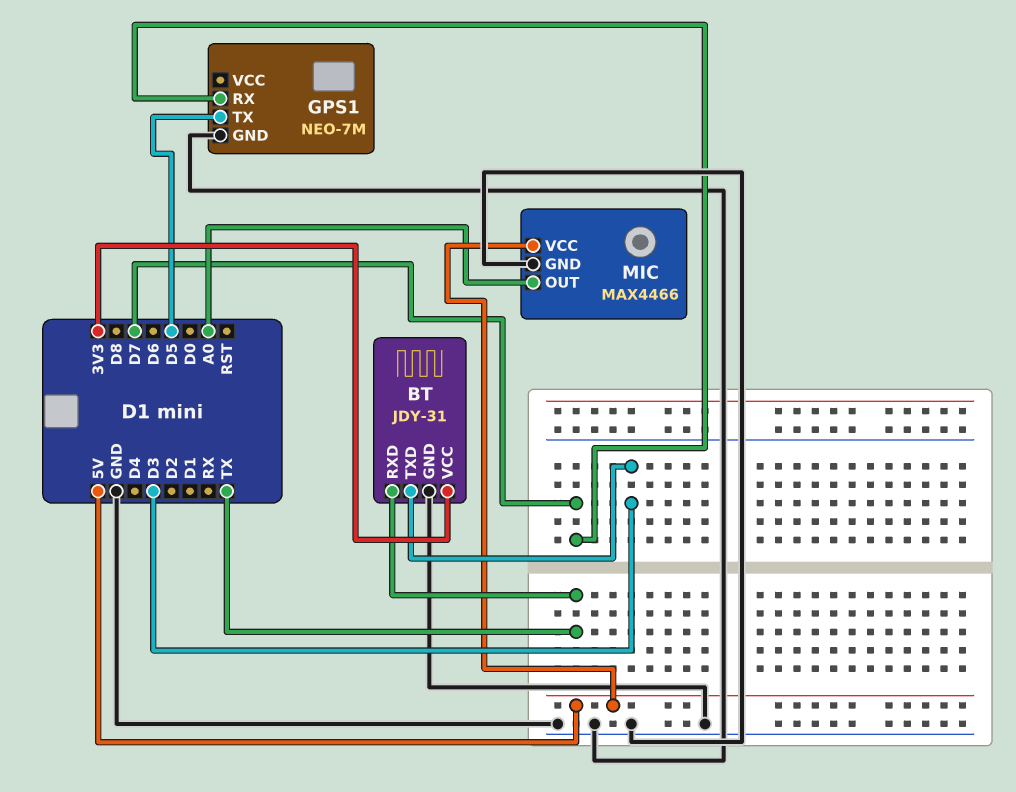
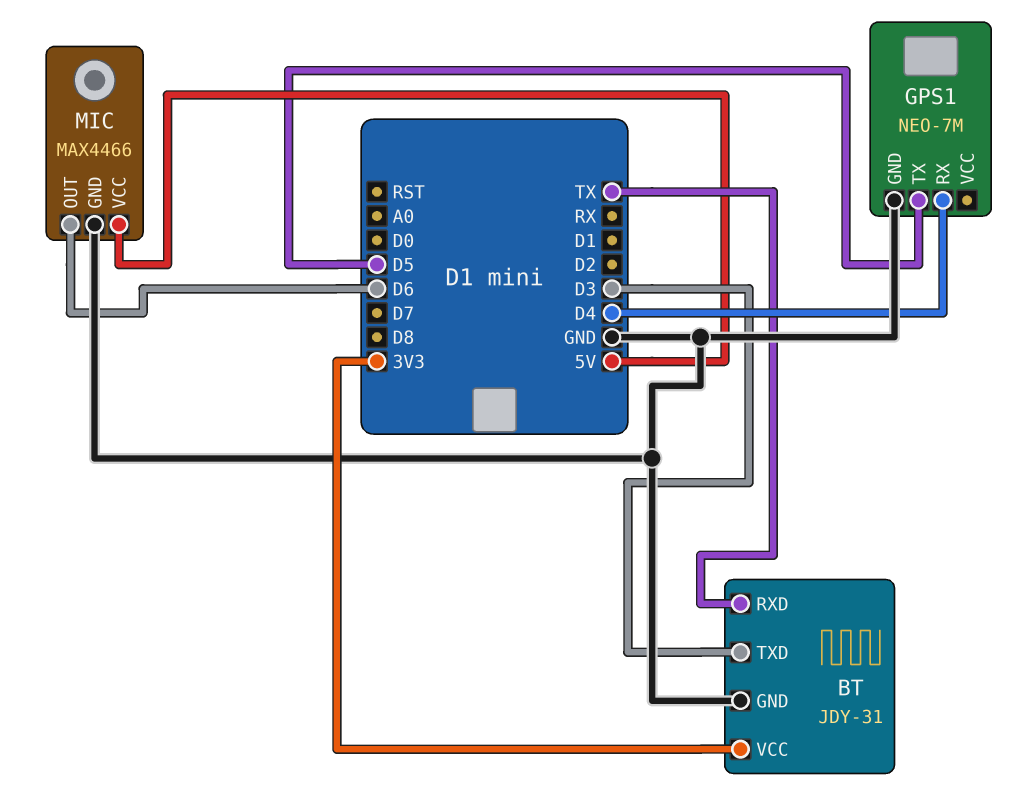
GPS1 pin RX: D7 -> D4
MIC pin OUT: A0 -> D6

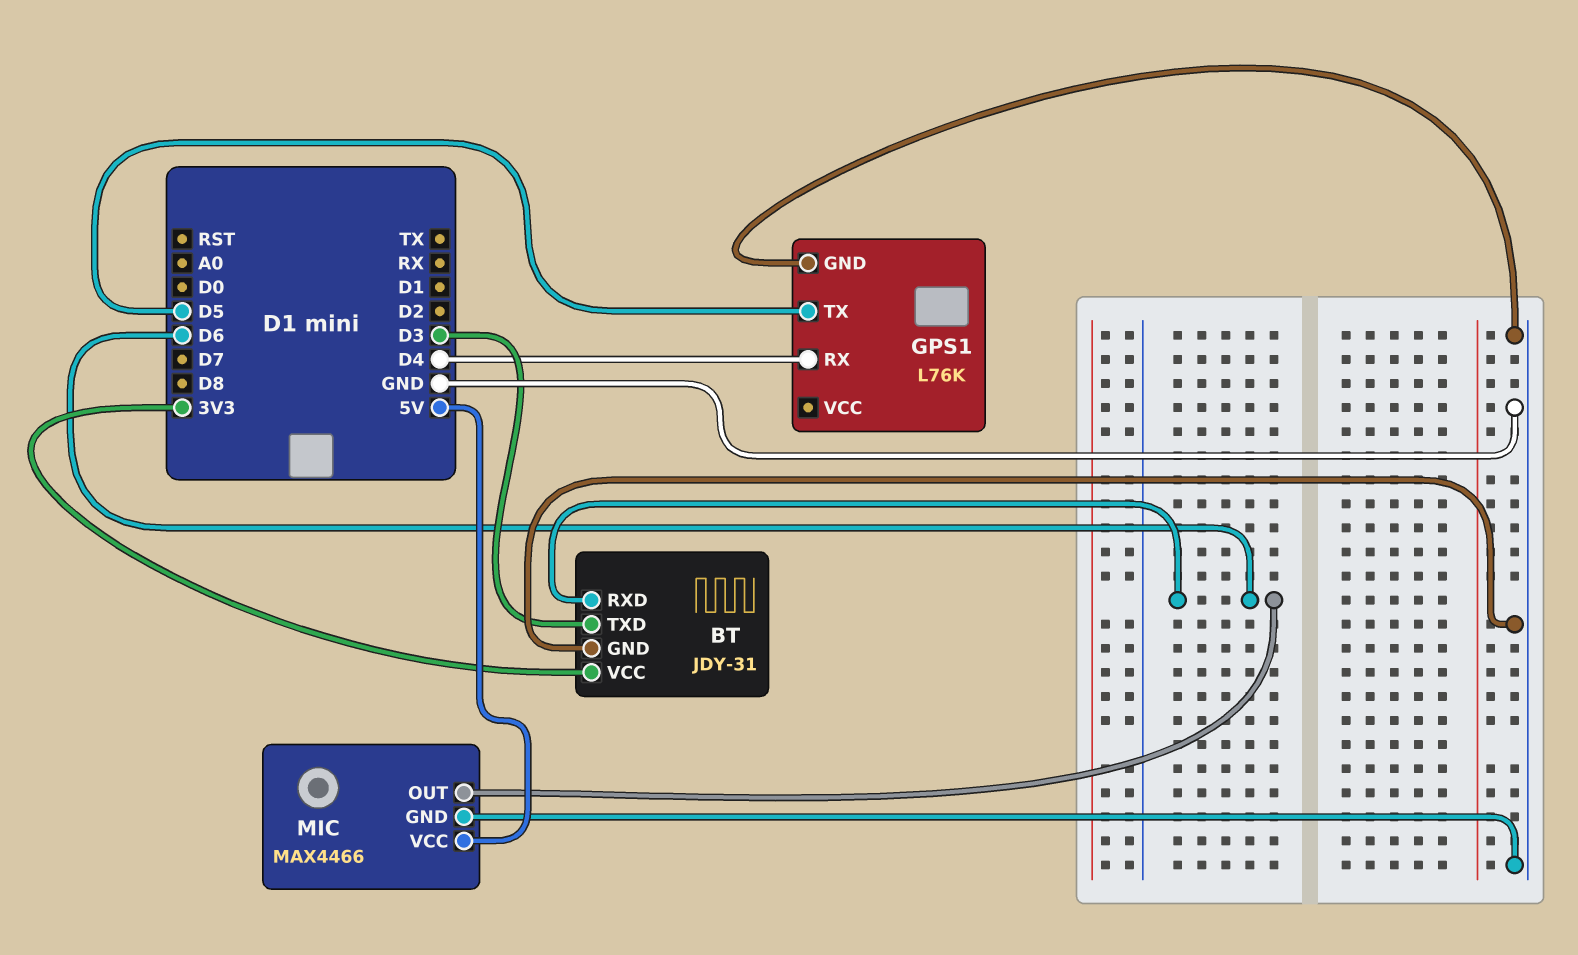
BT pin RXD: TX -> D6
GPS1: NEO-7M -> L76K

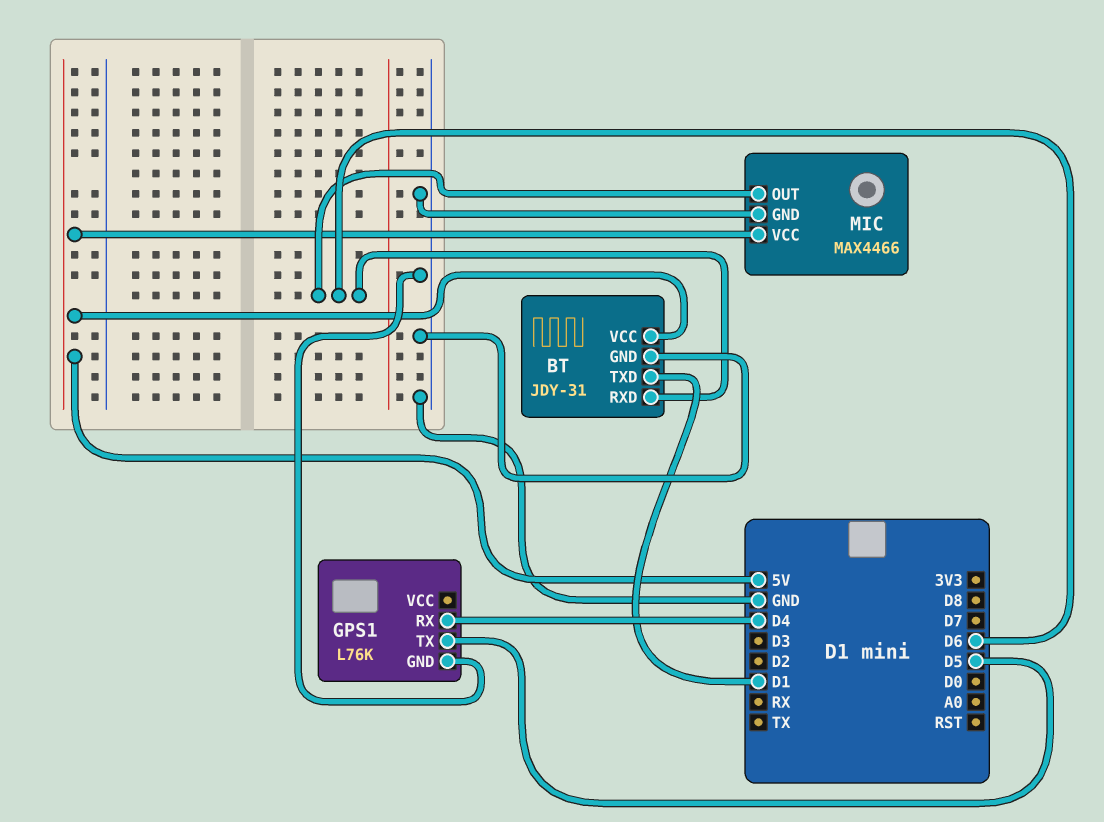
BT pin TXD: D3 -> D1
BT pin VCC: 3V3 -> 5V

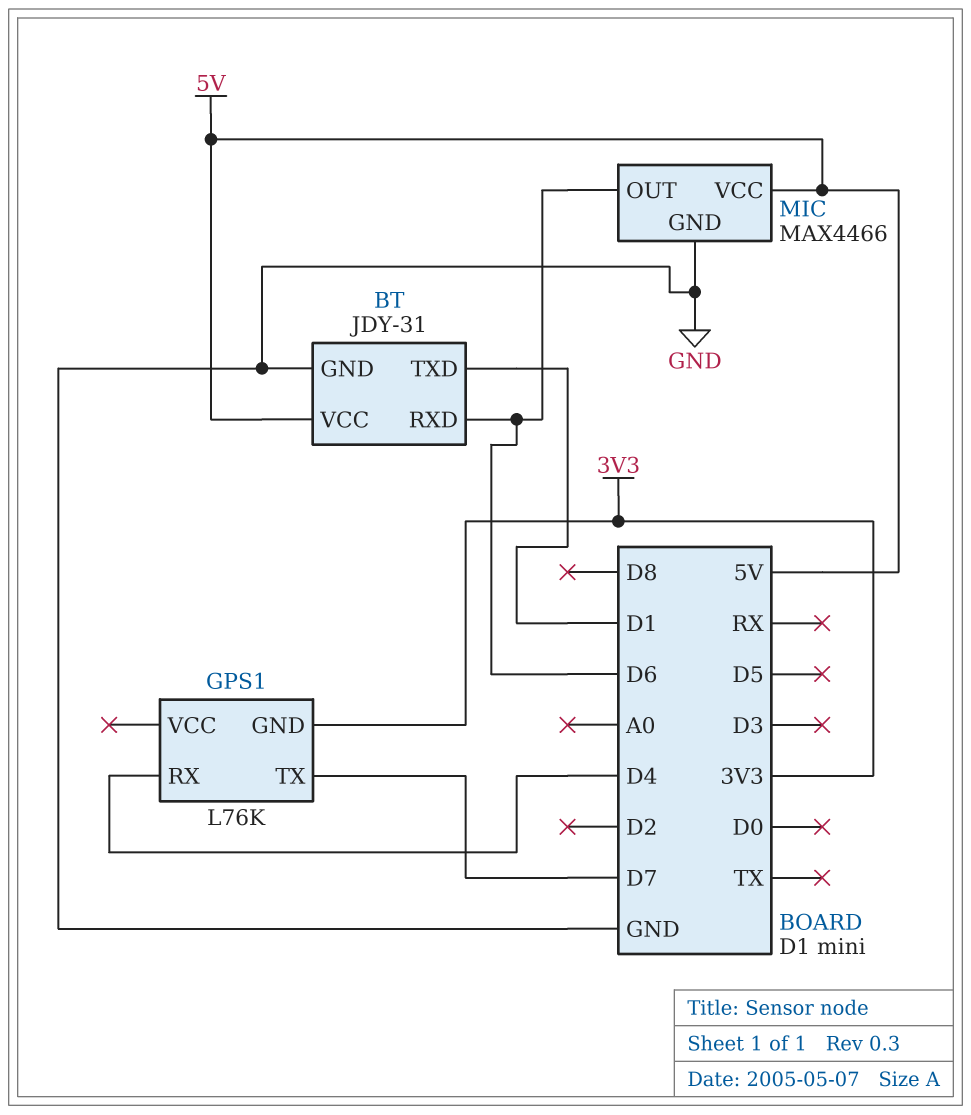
GPS1 pin GND: GND -> 3V3
GPS1 pin TX: D5 -> D7

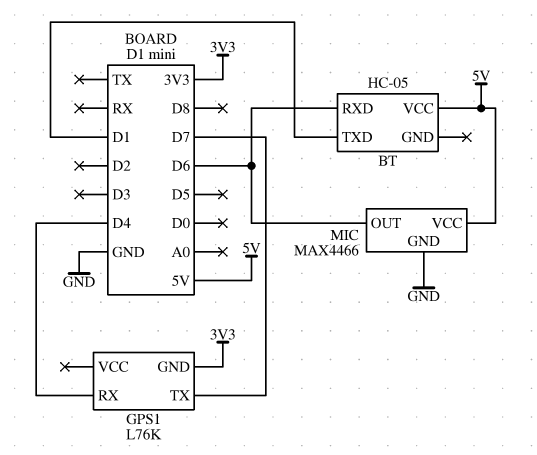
BT: JDY-31 -> HC-05
BT pin GND: GND -> none

